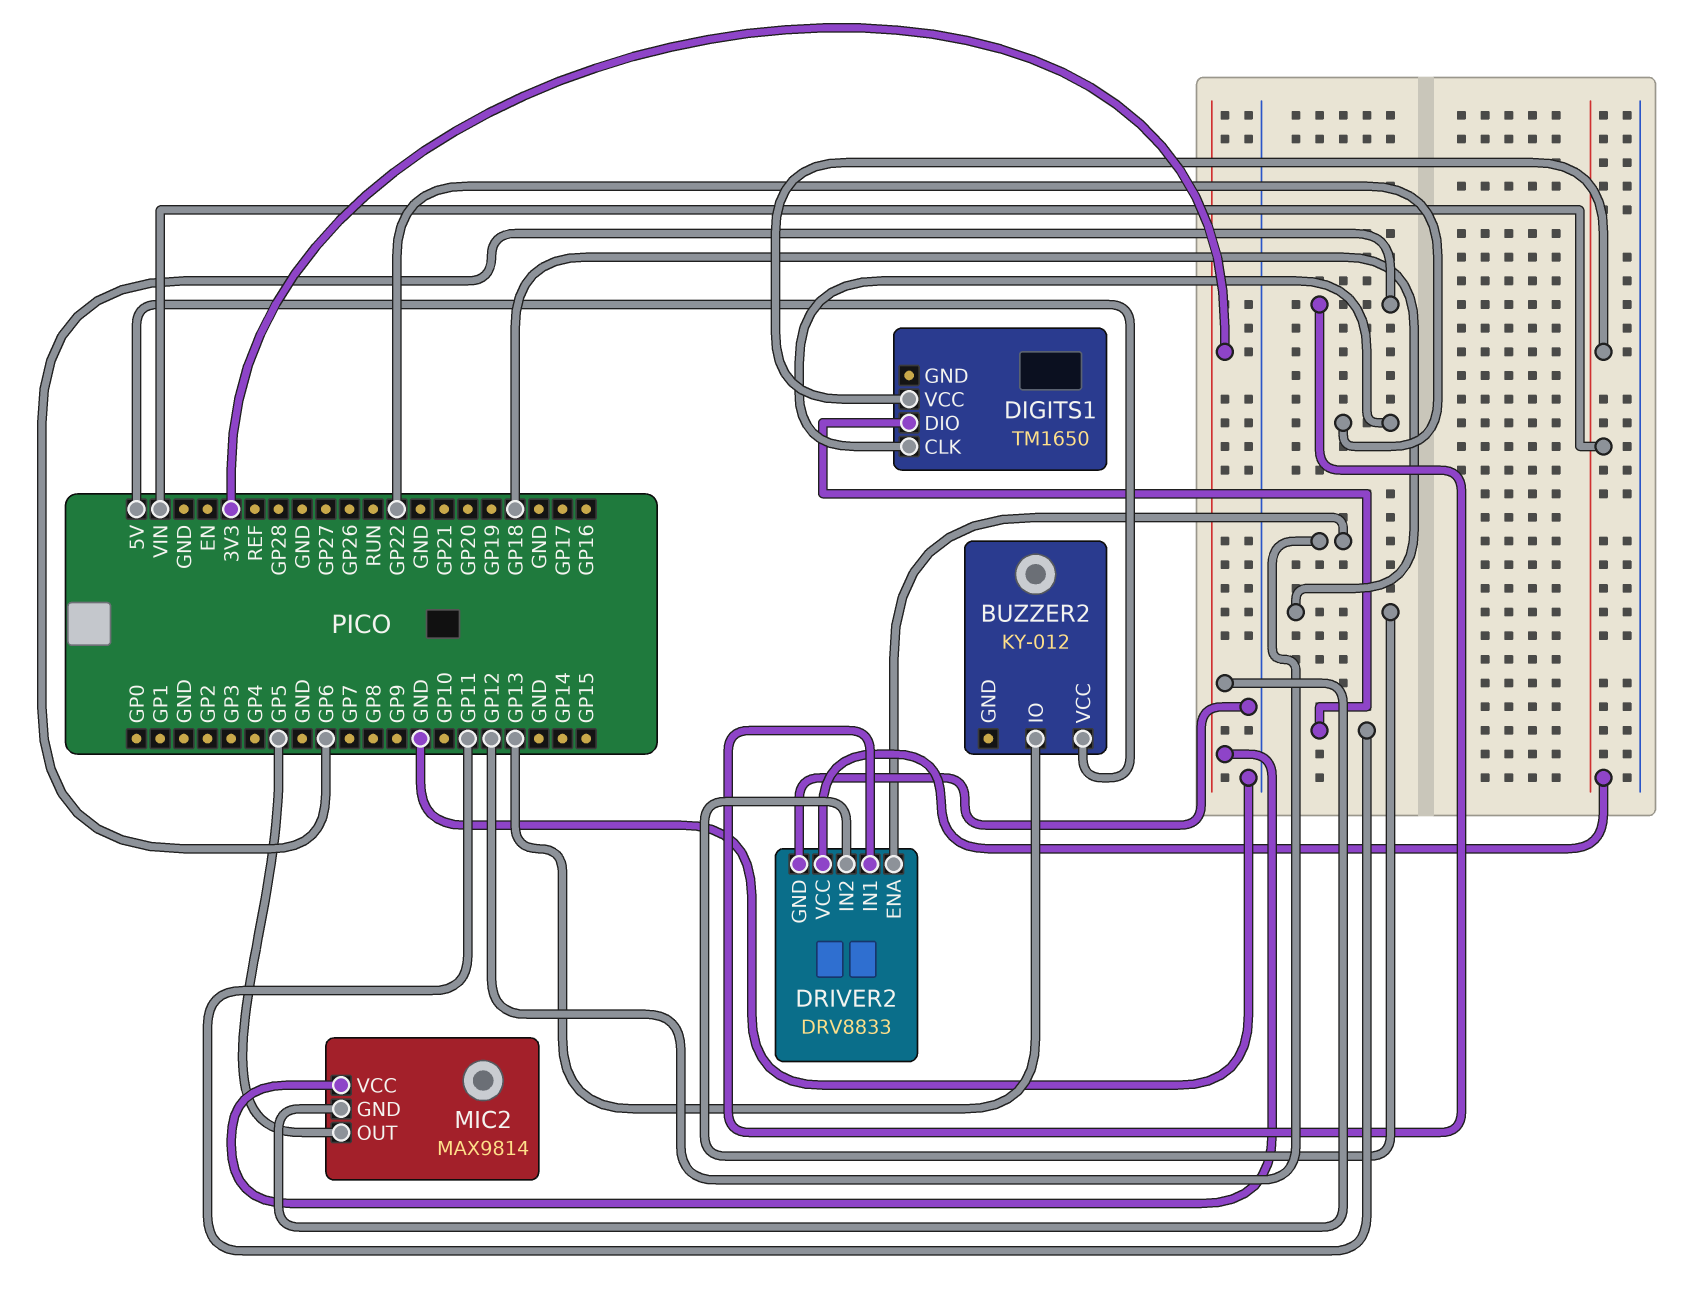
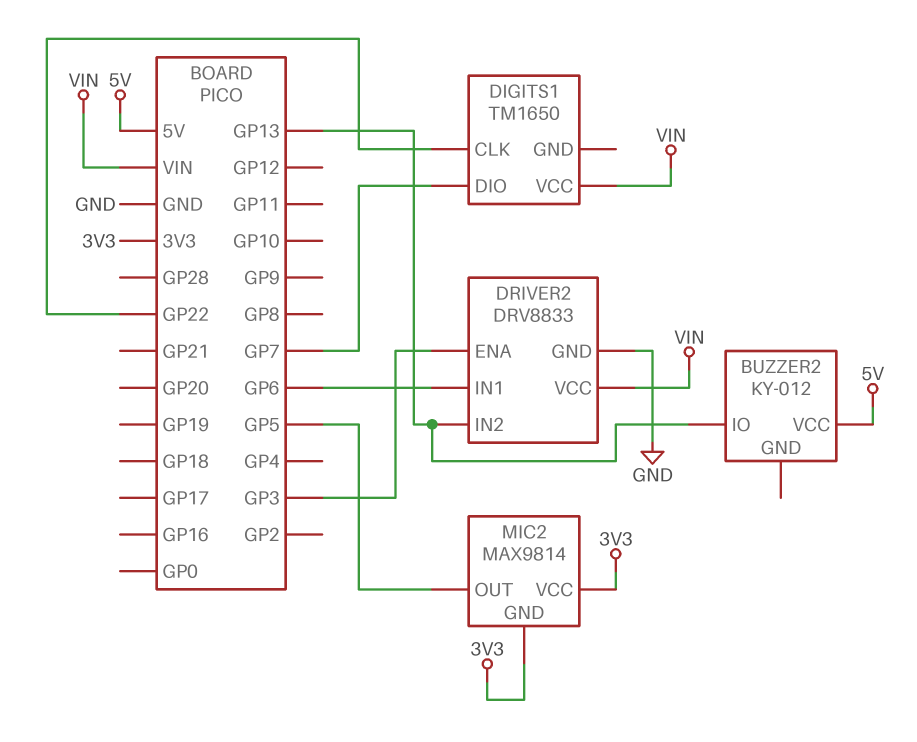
DIGITS1 pin DIO: GP11 -> GP7
DRIVER2 pin ENA: GP12 -> GP3
DRIVER2 pin IN2: GP18 -> GP13

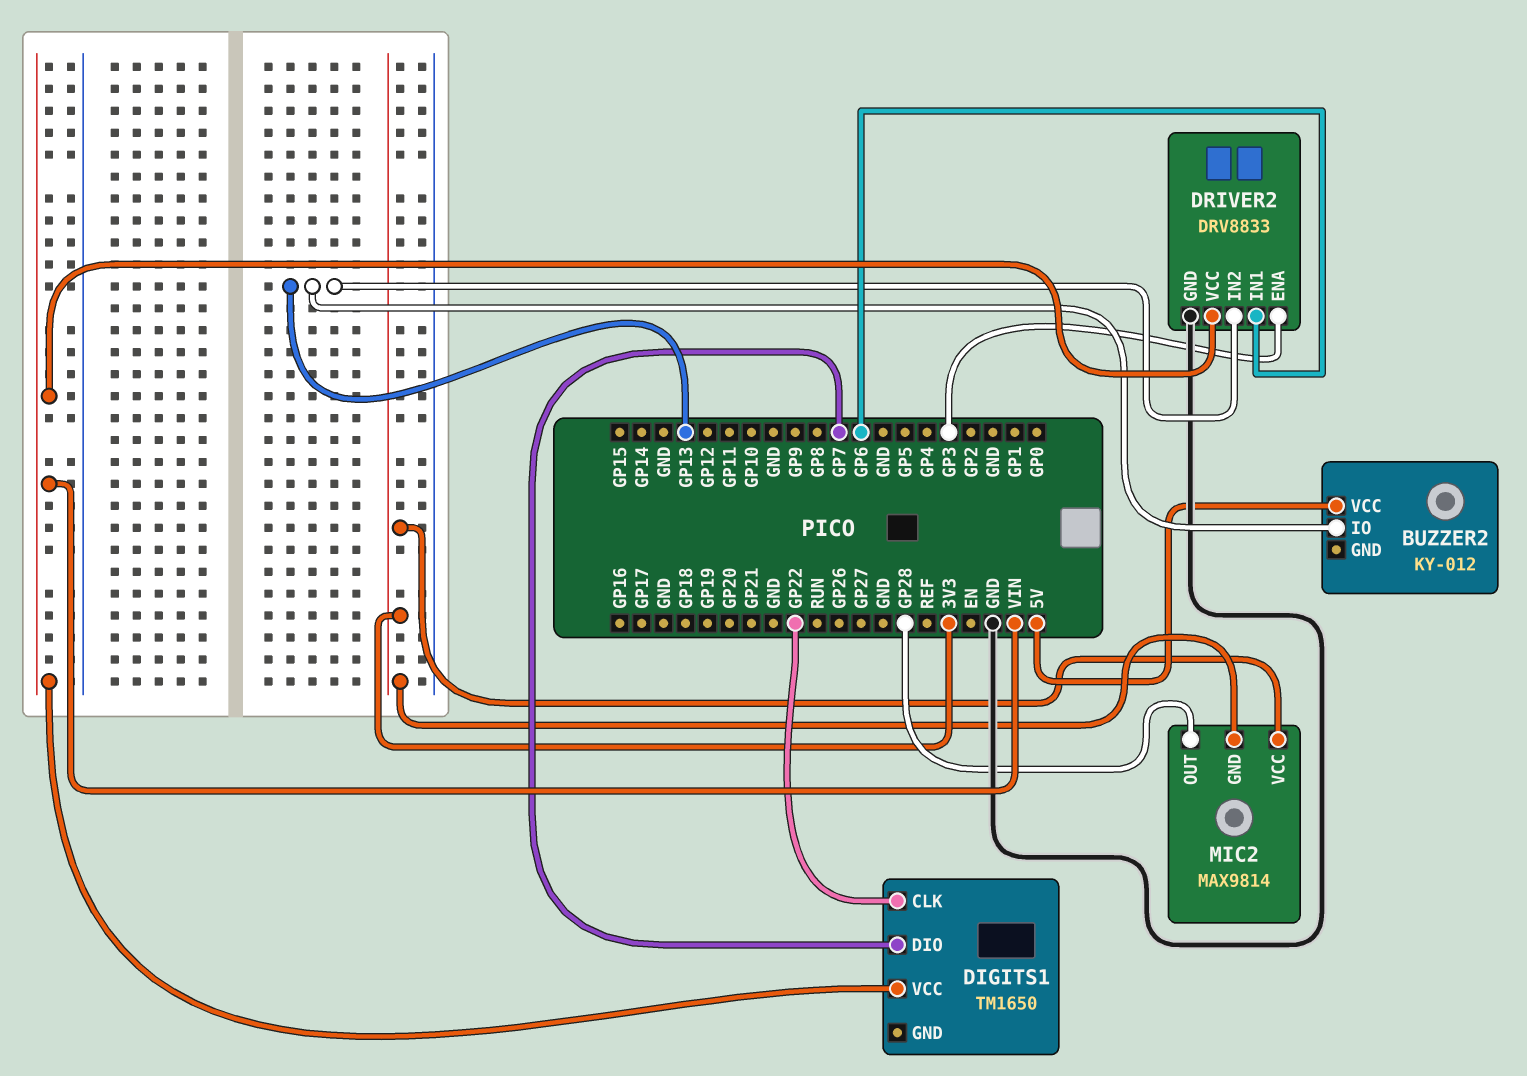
MIC2 pin OUT: GP5 -> GP28

